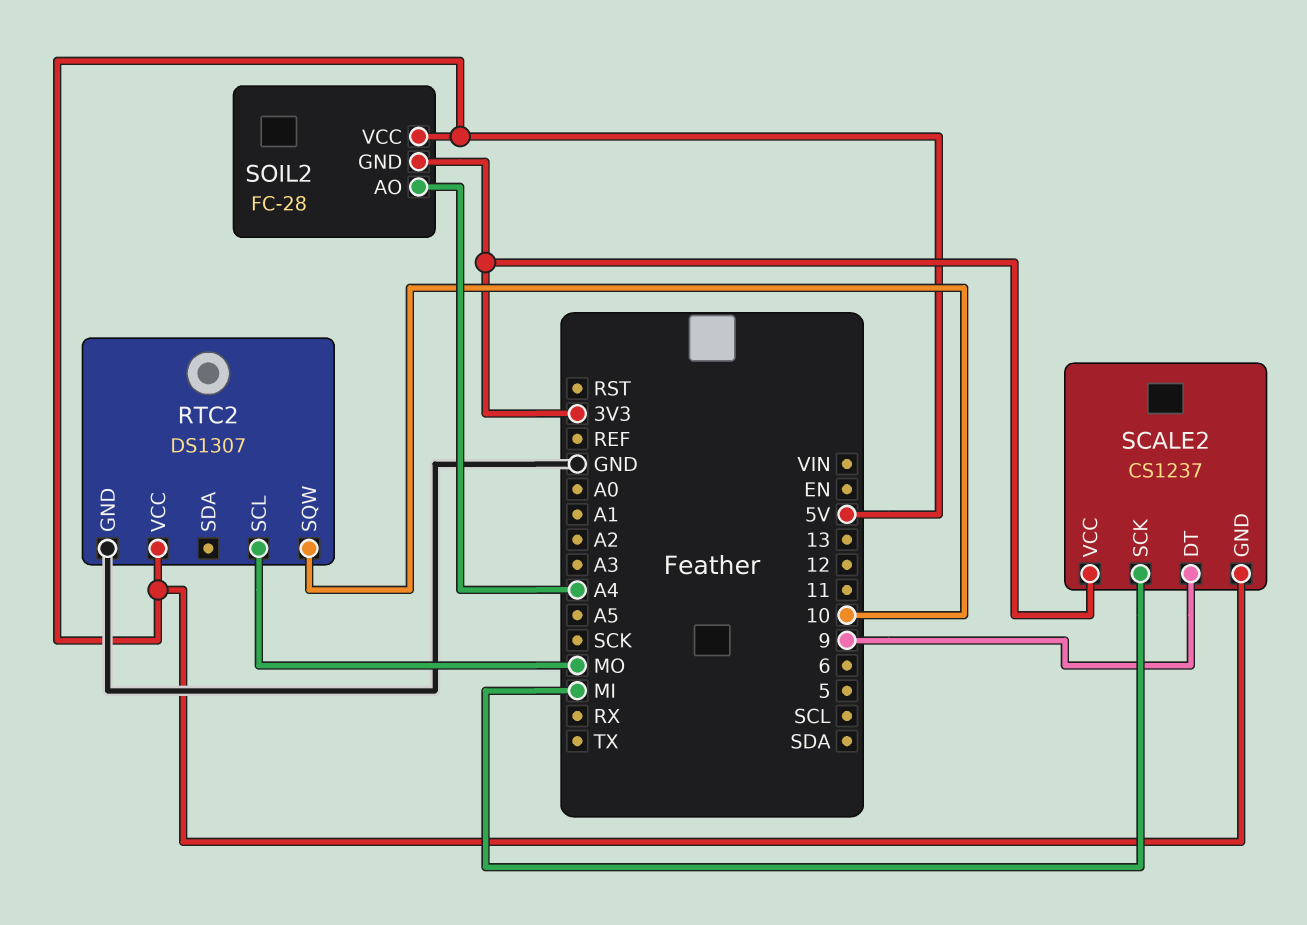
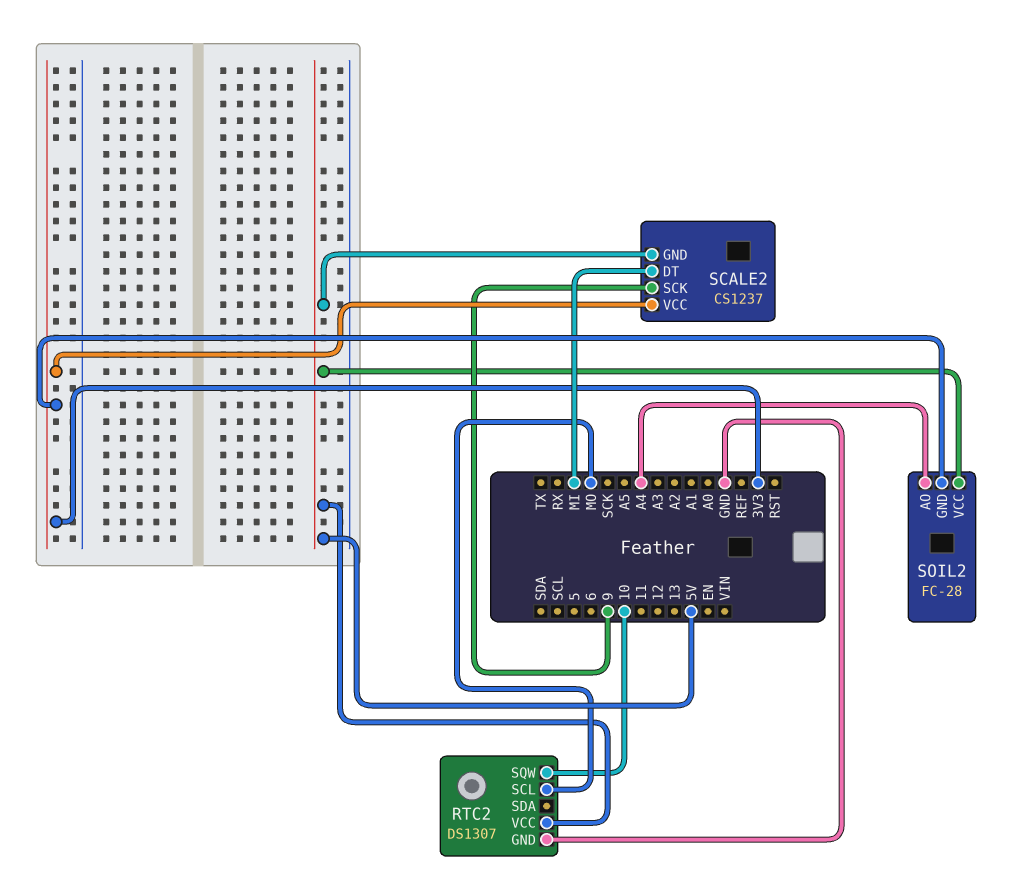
SCALE2 pin DT: 9 -> MI
SCALE2 pin SCK: MI -> 9

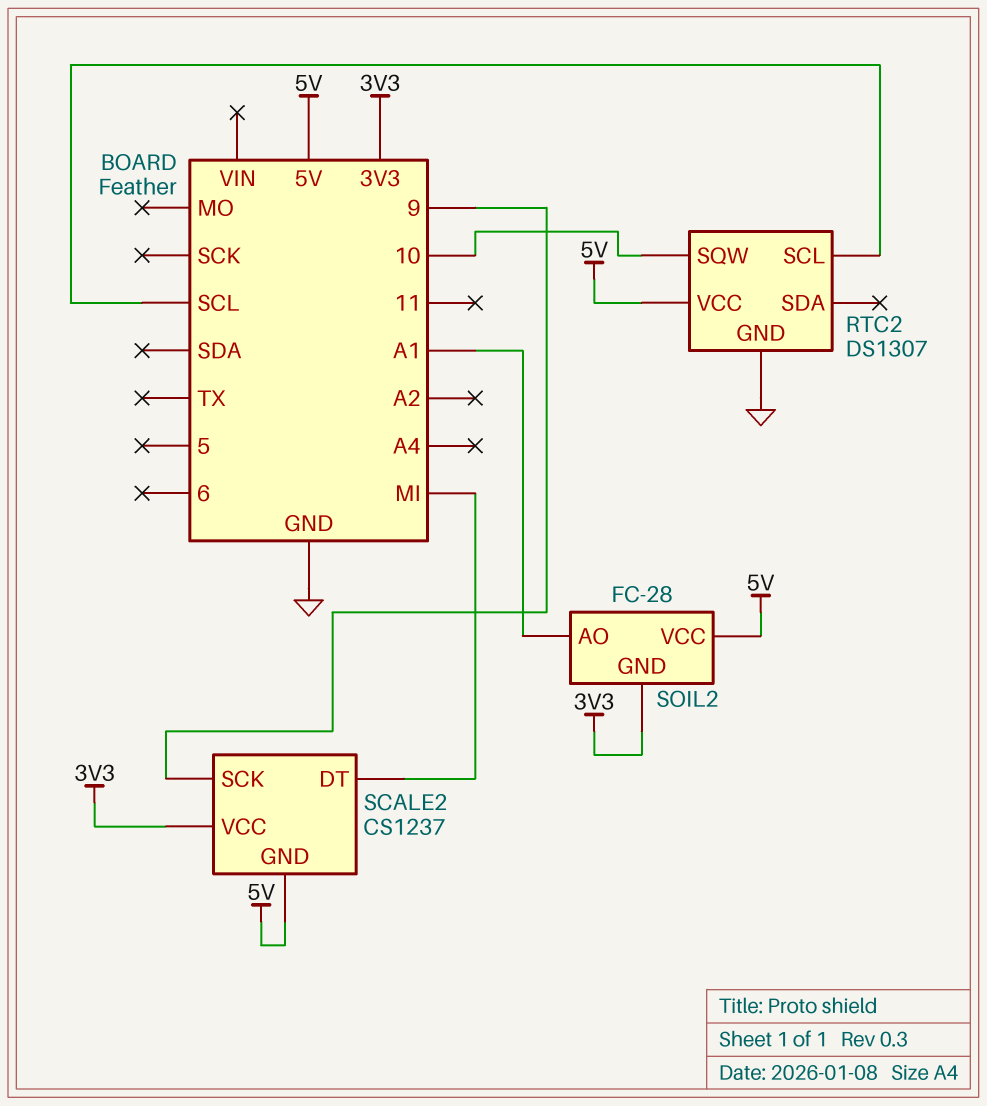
RTC2 pin SCL: MO -> SCL
SOIL2 pin AO: A4 -> A1

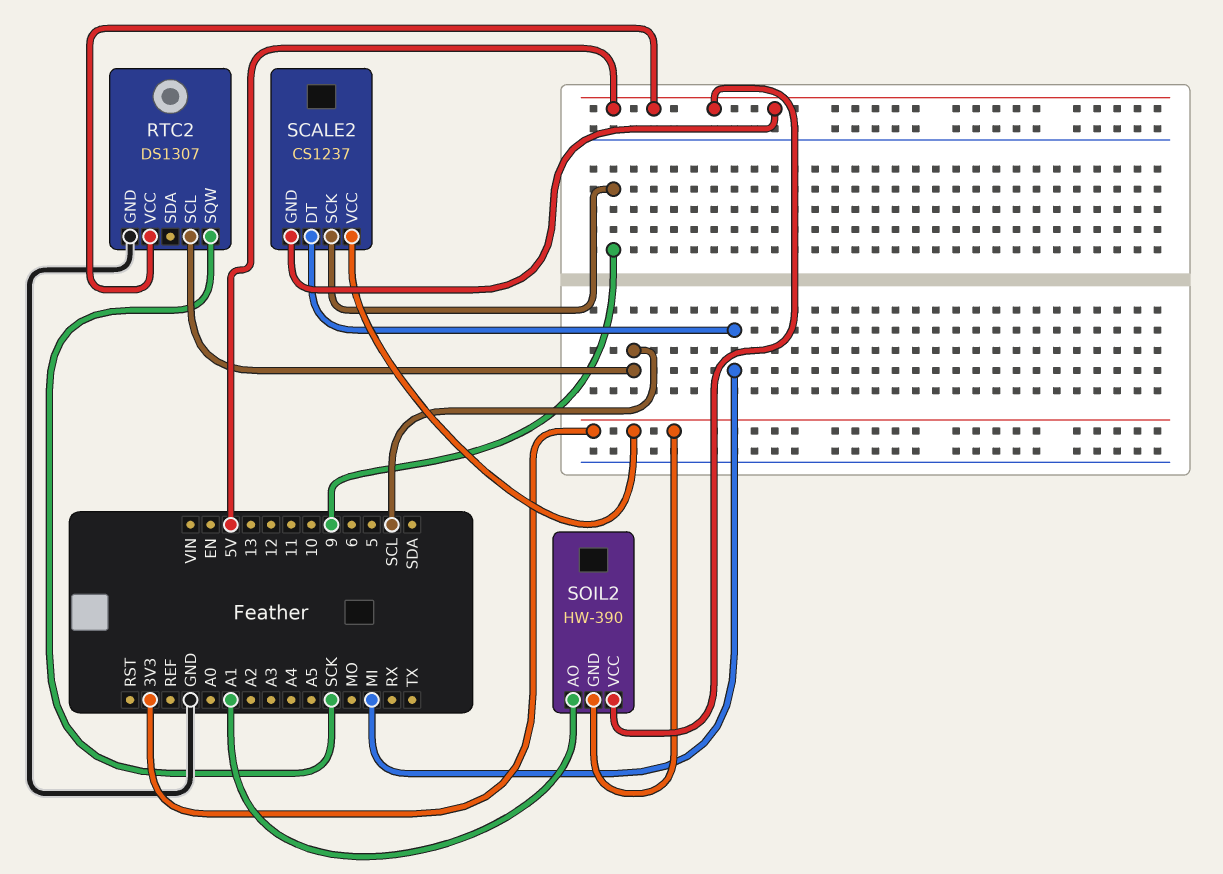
RTC2 pin SQW: 10 -> SCK
SOIL2: FC-28 -> HW-390

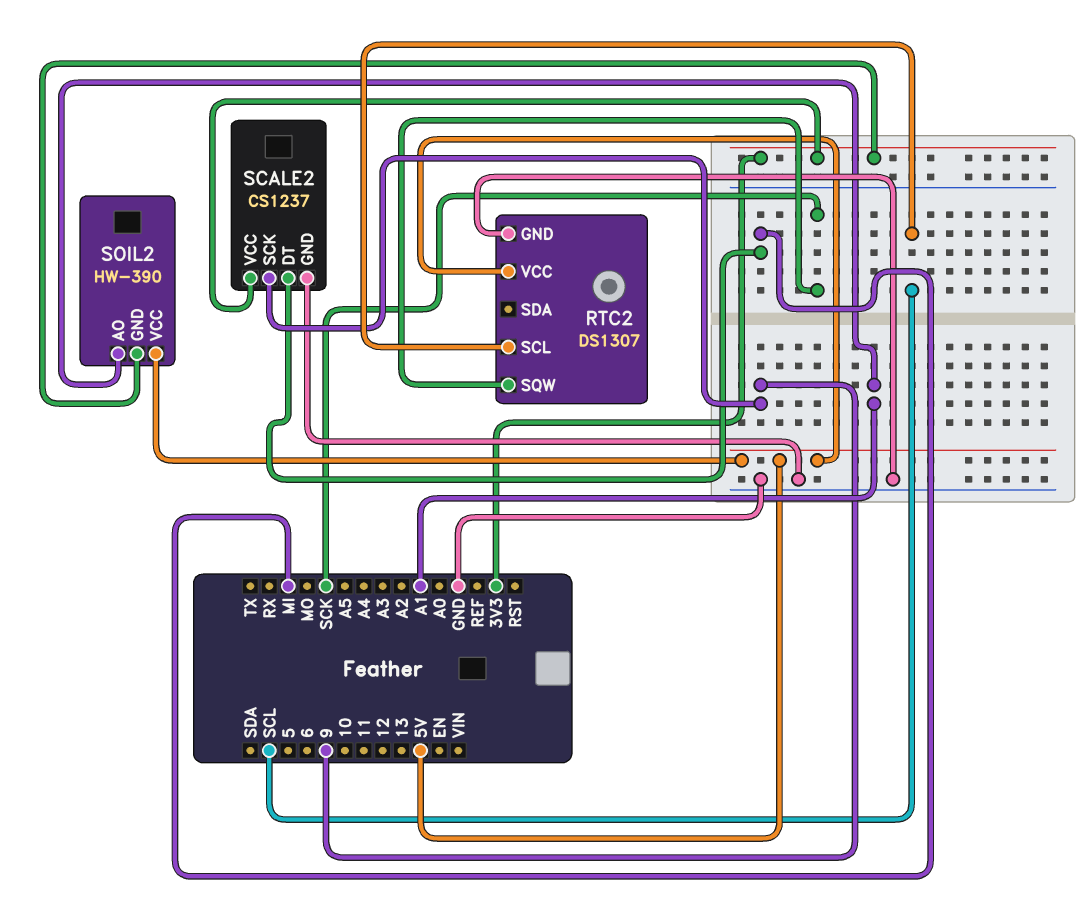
SCALE2 pin GND: 5V -> GND

